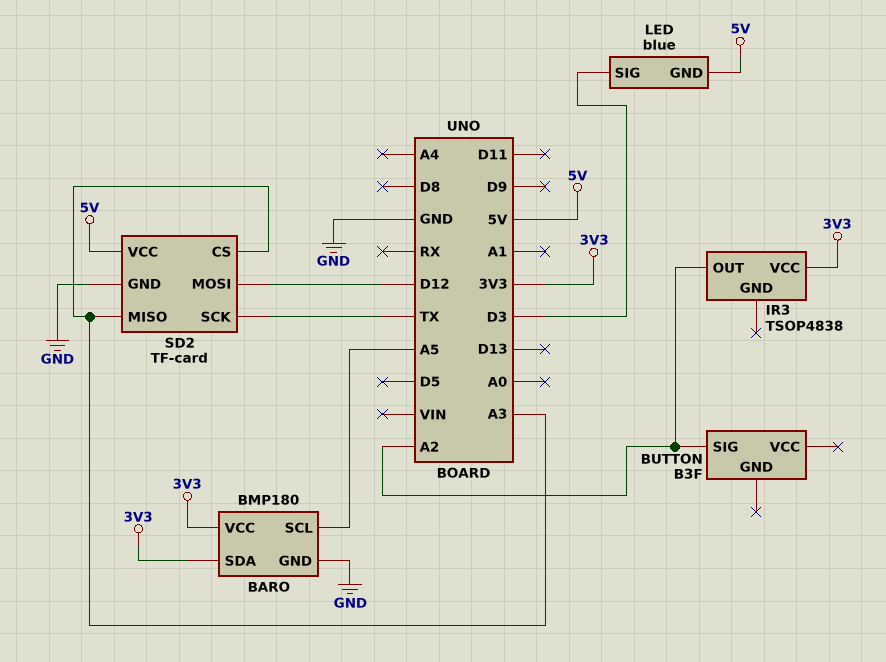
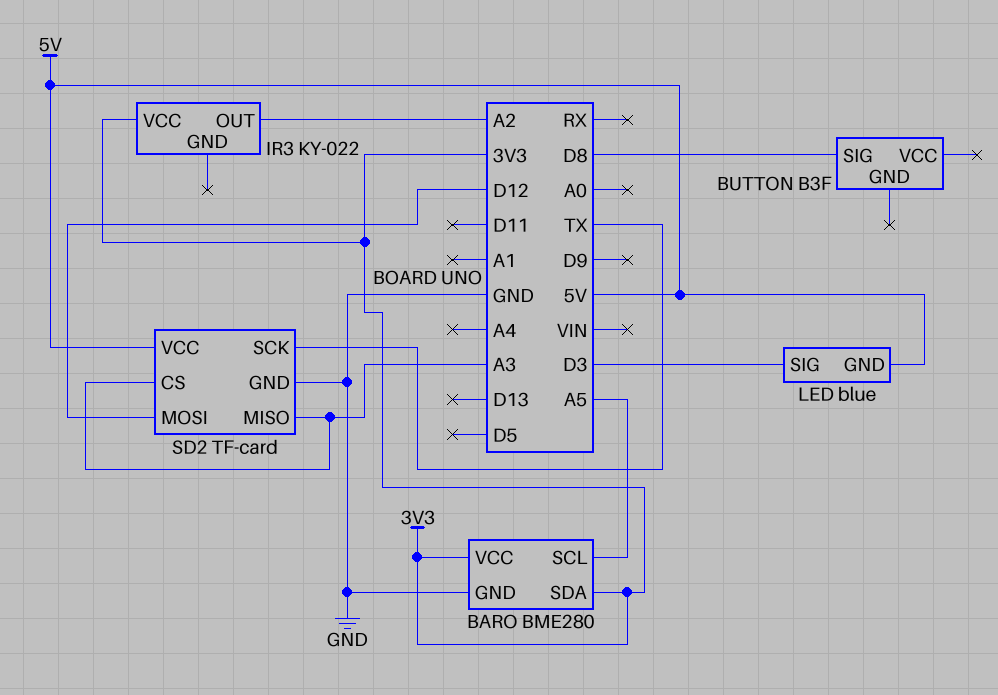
BARO: BMP180 -> BME280
BUTTON pin SIG: A2 -> D8
IR3: TSOP4838 -> KY-022

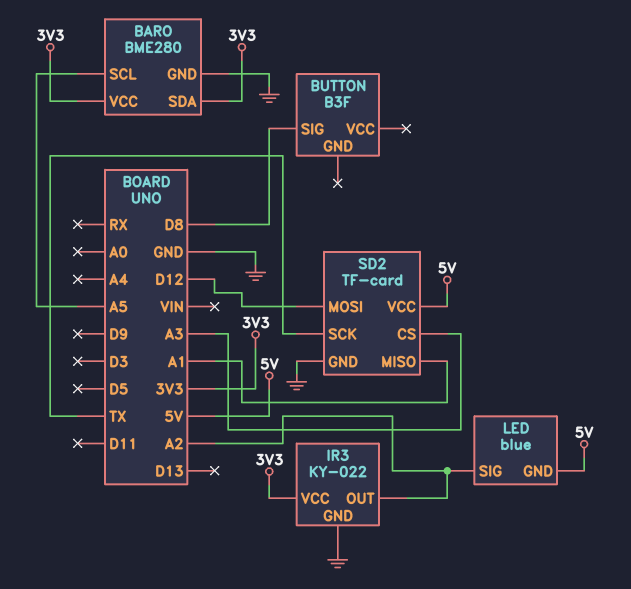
IR3 pin GND: none -> GND
LED pin SIG: D3 -> A2
SD2 pin MISO: A3 -> A1

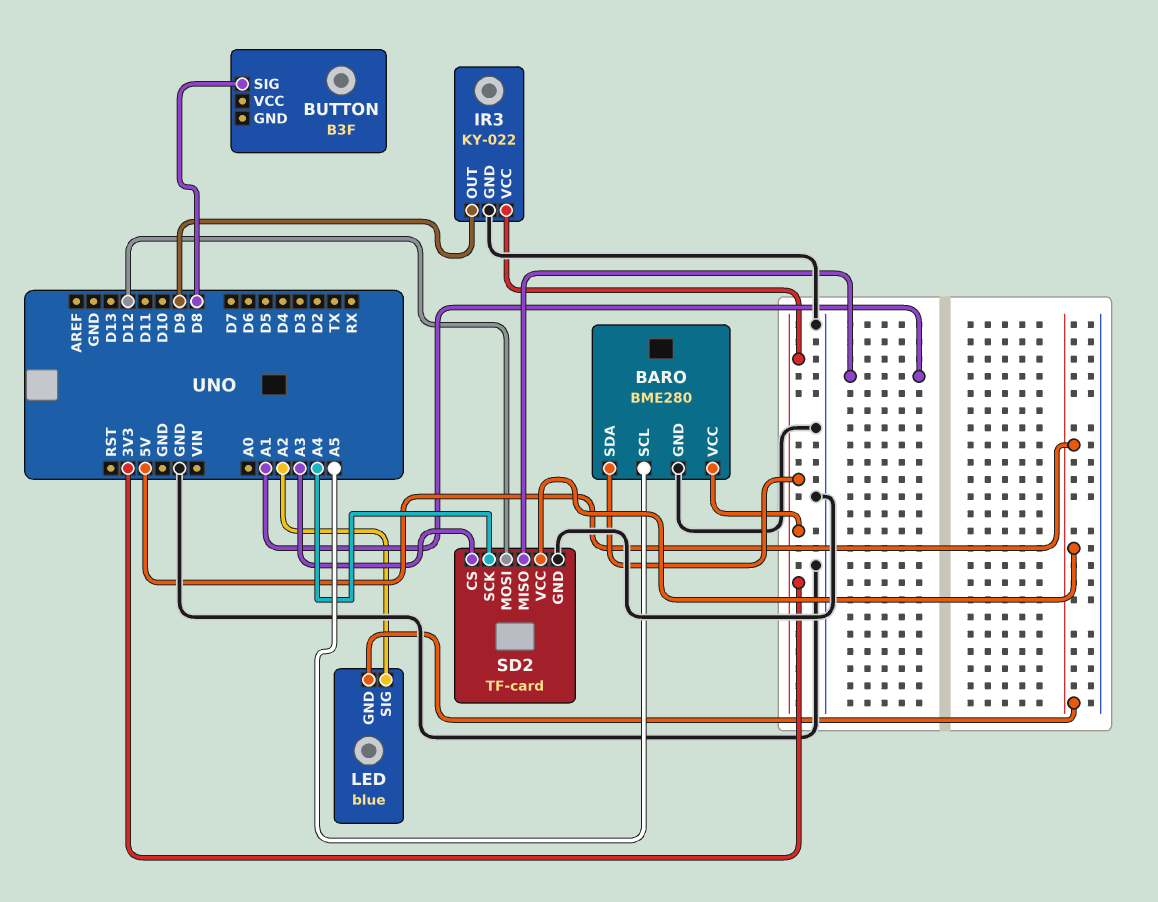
IR3 pin OUT: A2 -> D9
SD2 pin SCK: TX -> A4

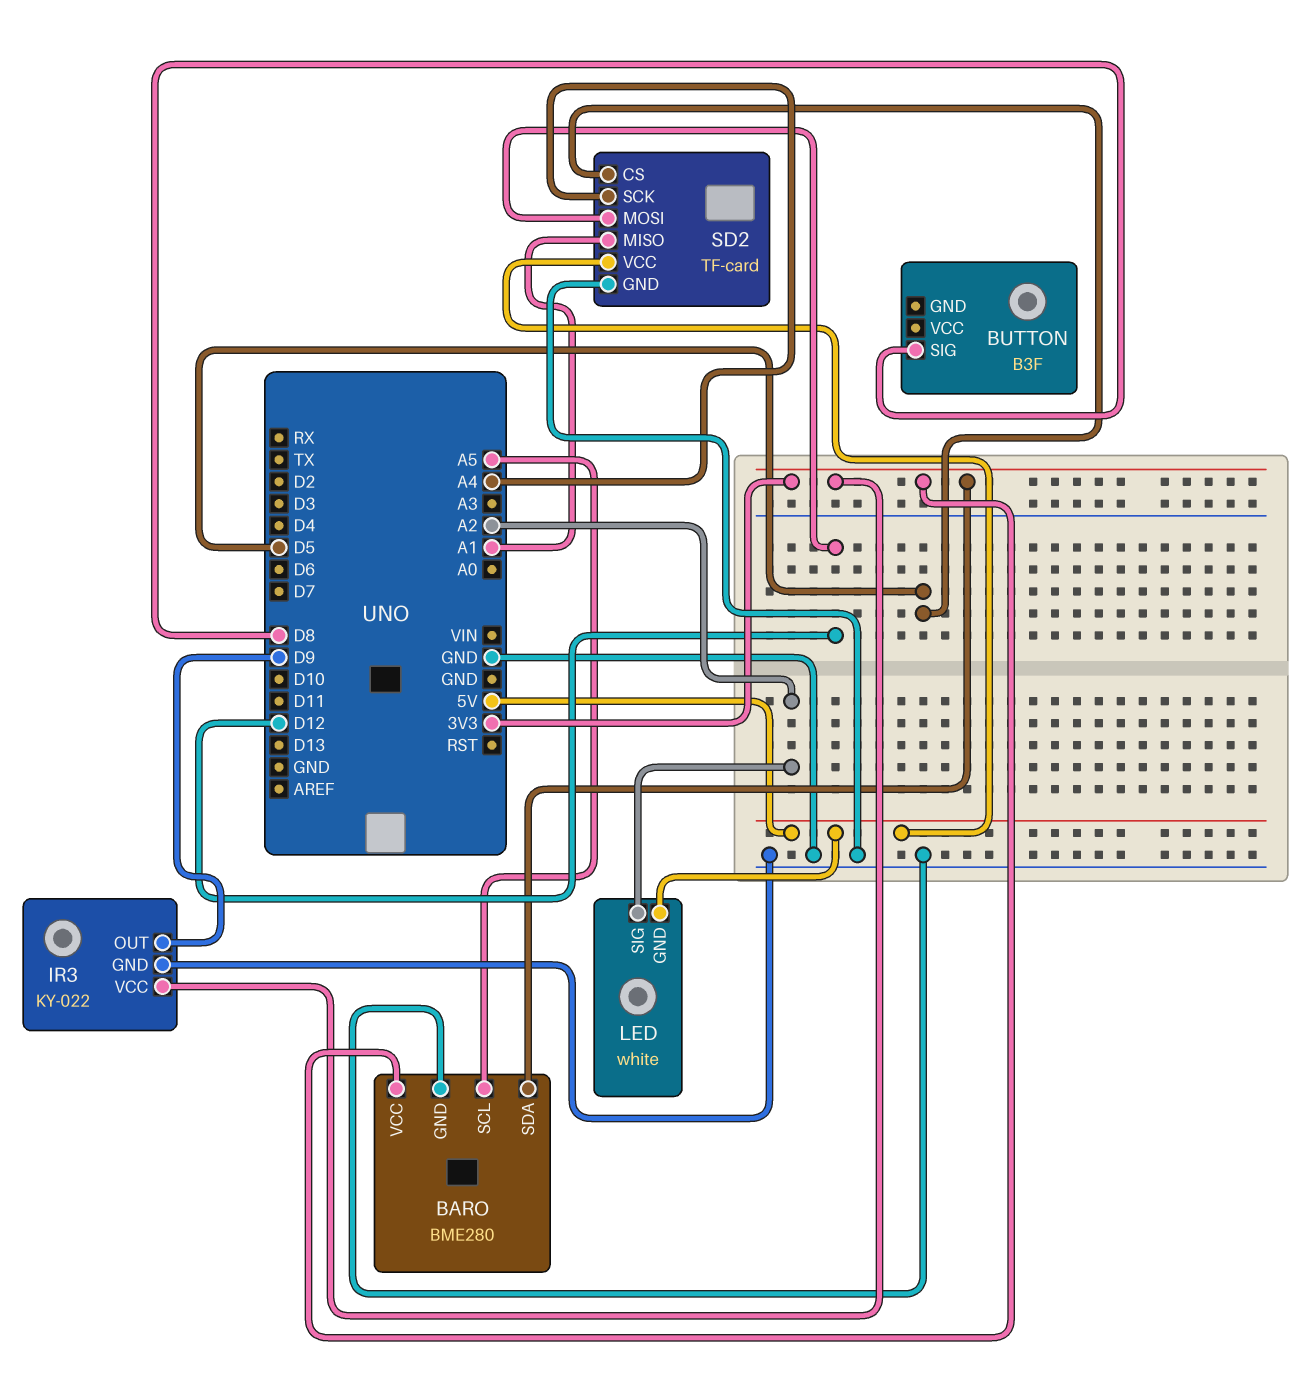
LED: blue -> white
SD2 pin CS: A3 -> D5

